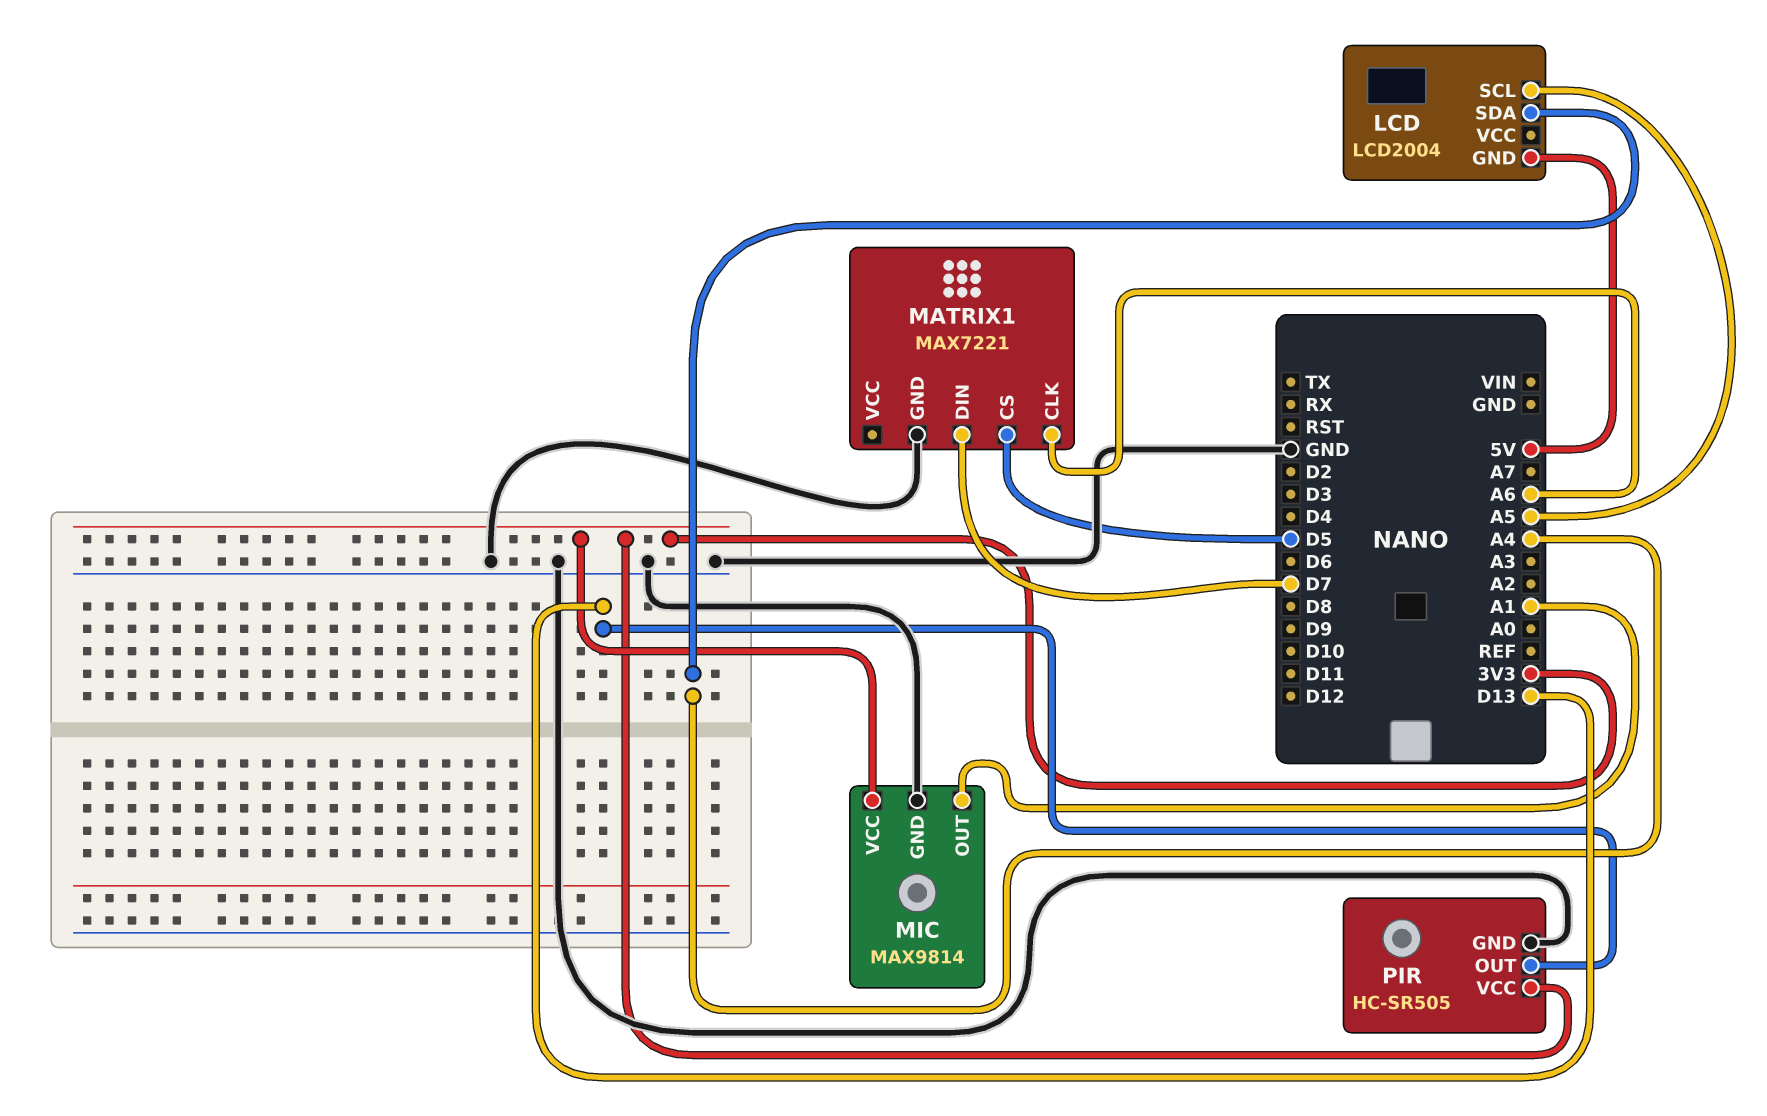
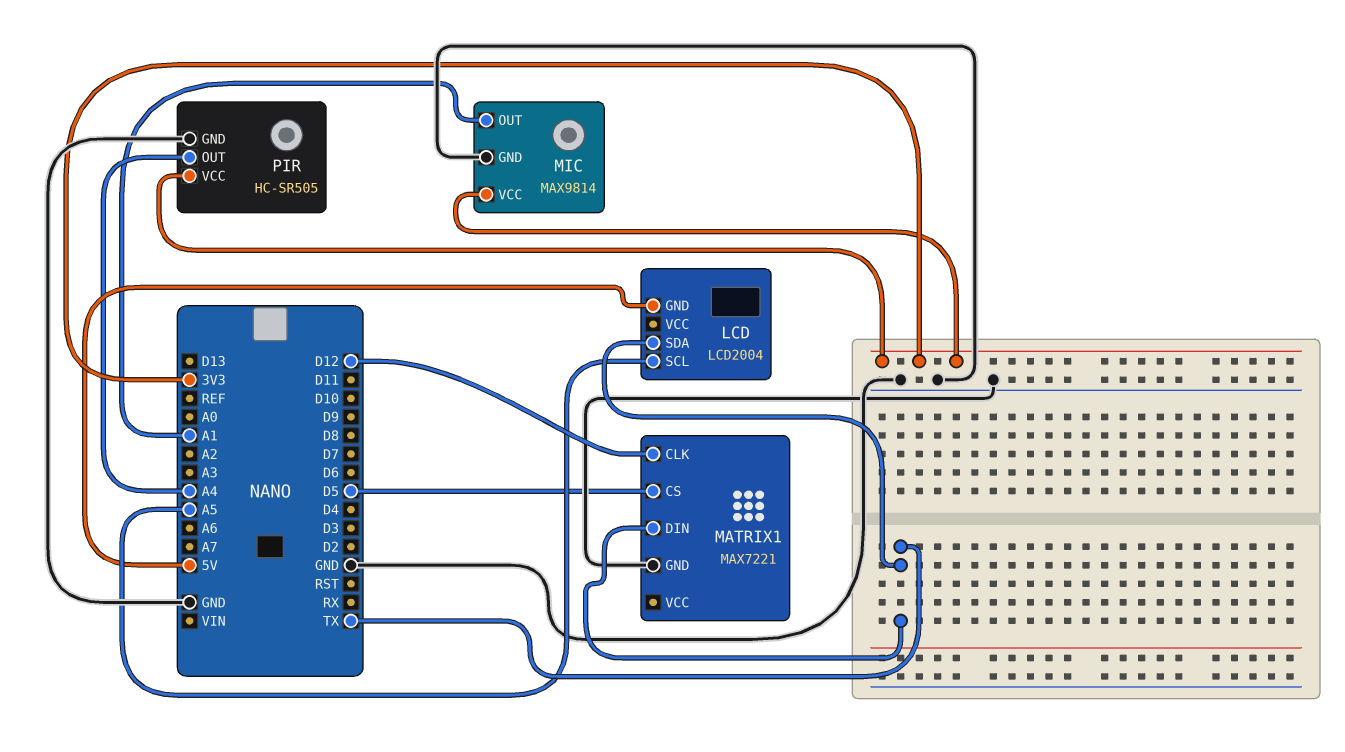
LCD pin SDA: A4 -> TX
MATRIX1 pin CLK: A6 -> D12
MATRIX1 pin DIN: D7 -> TX
PIR pin OUT: D13 -> A4

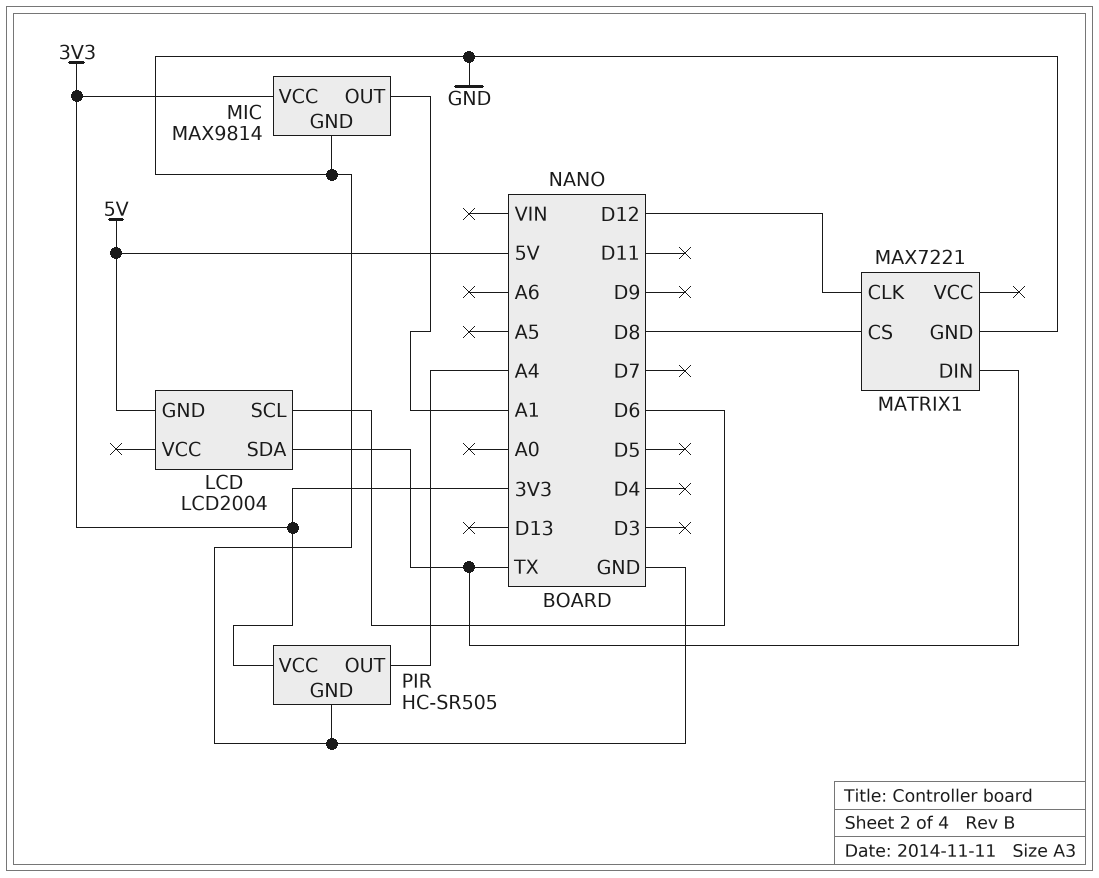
LCD pin SCL: A5 -> D6
MATRIX1 pin CS: D5 -> D8

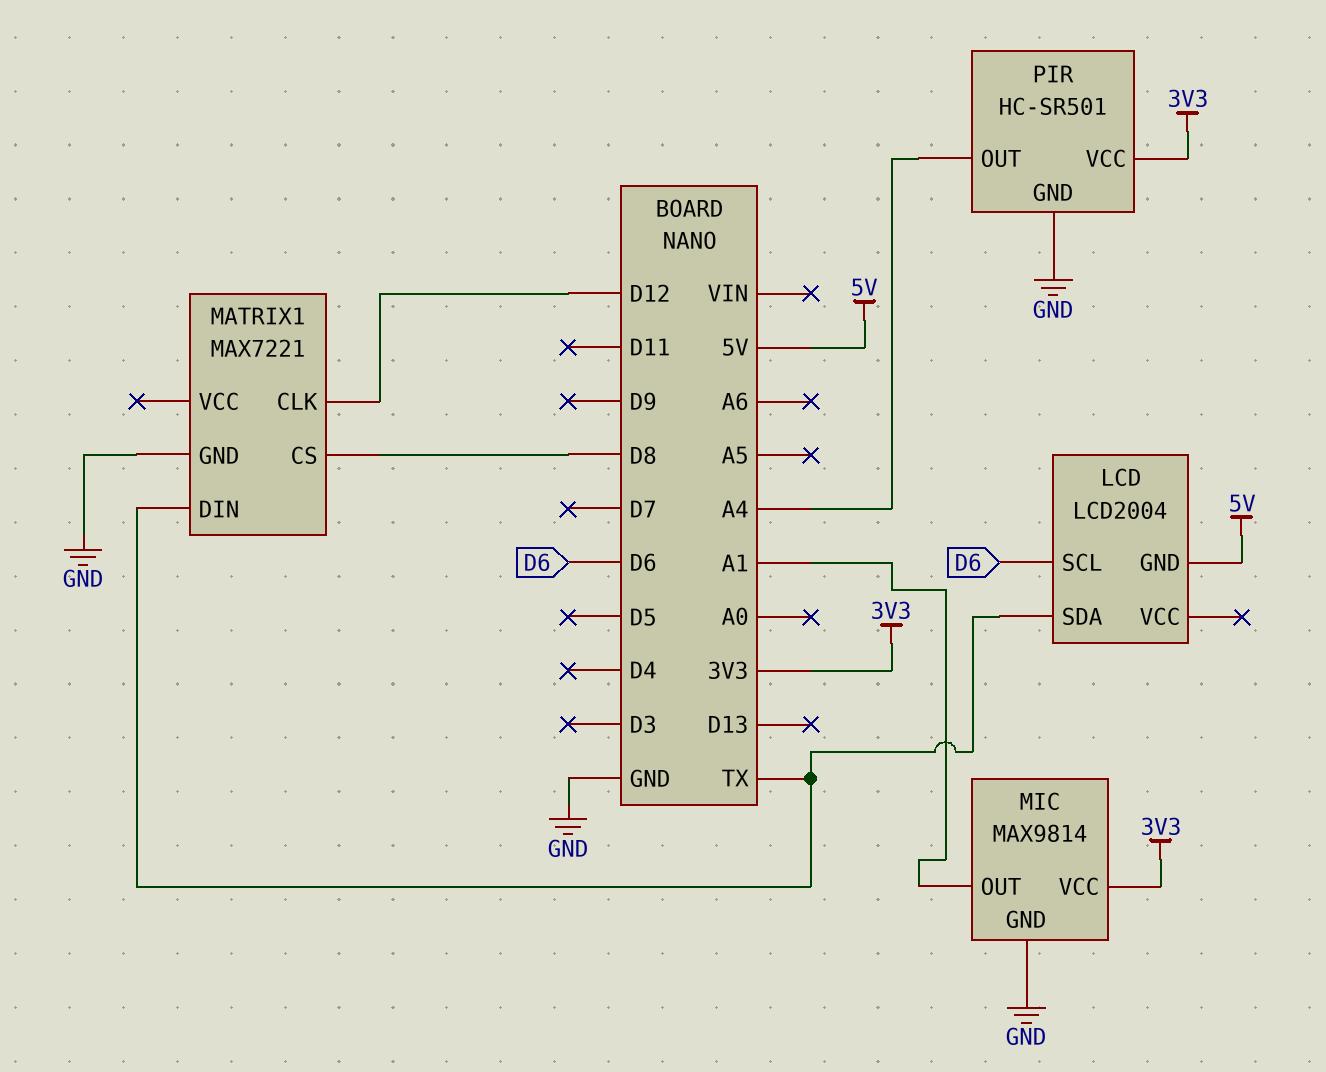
PIR: HC-SR505 -> HC-SR501

